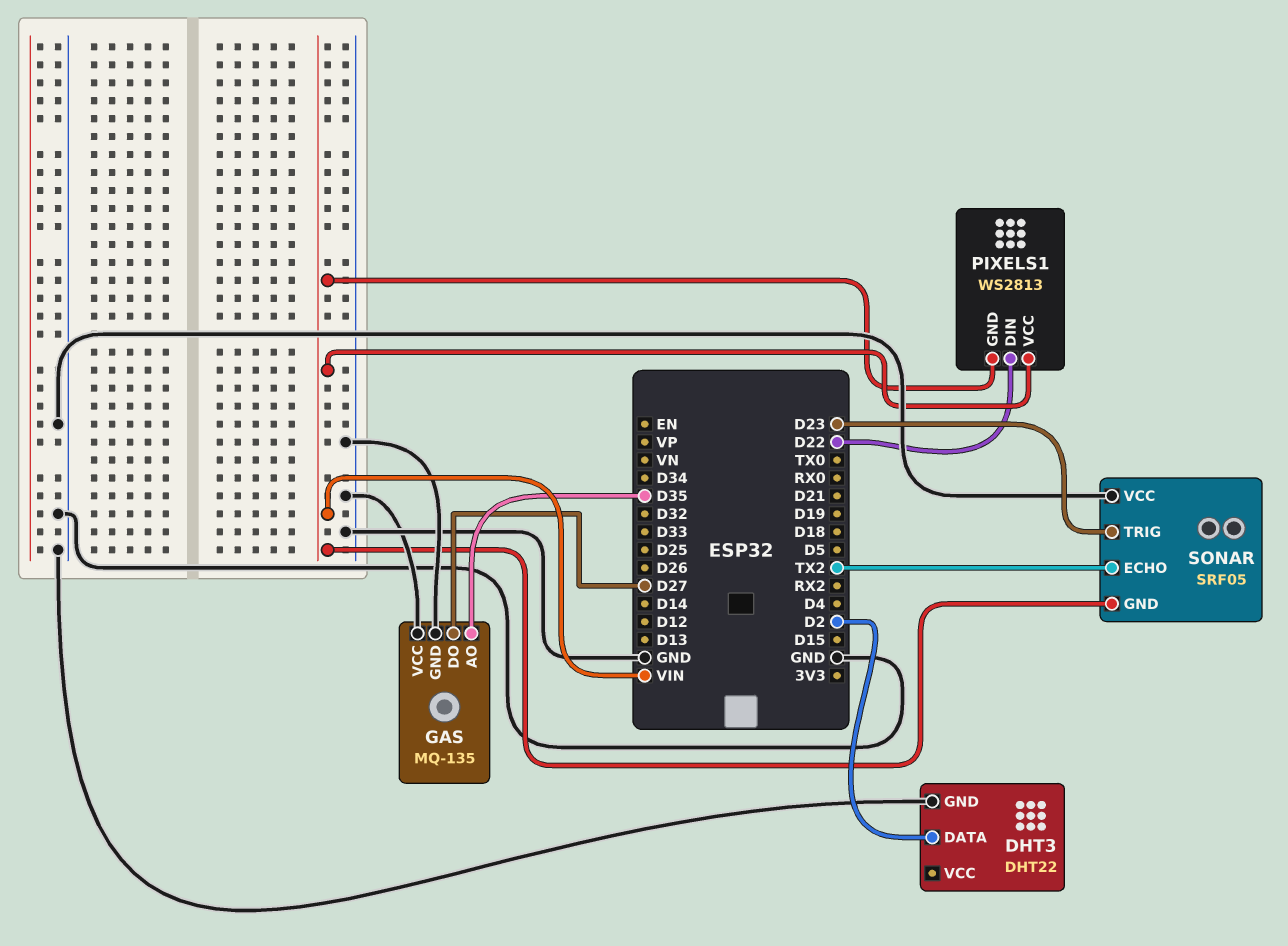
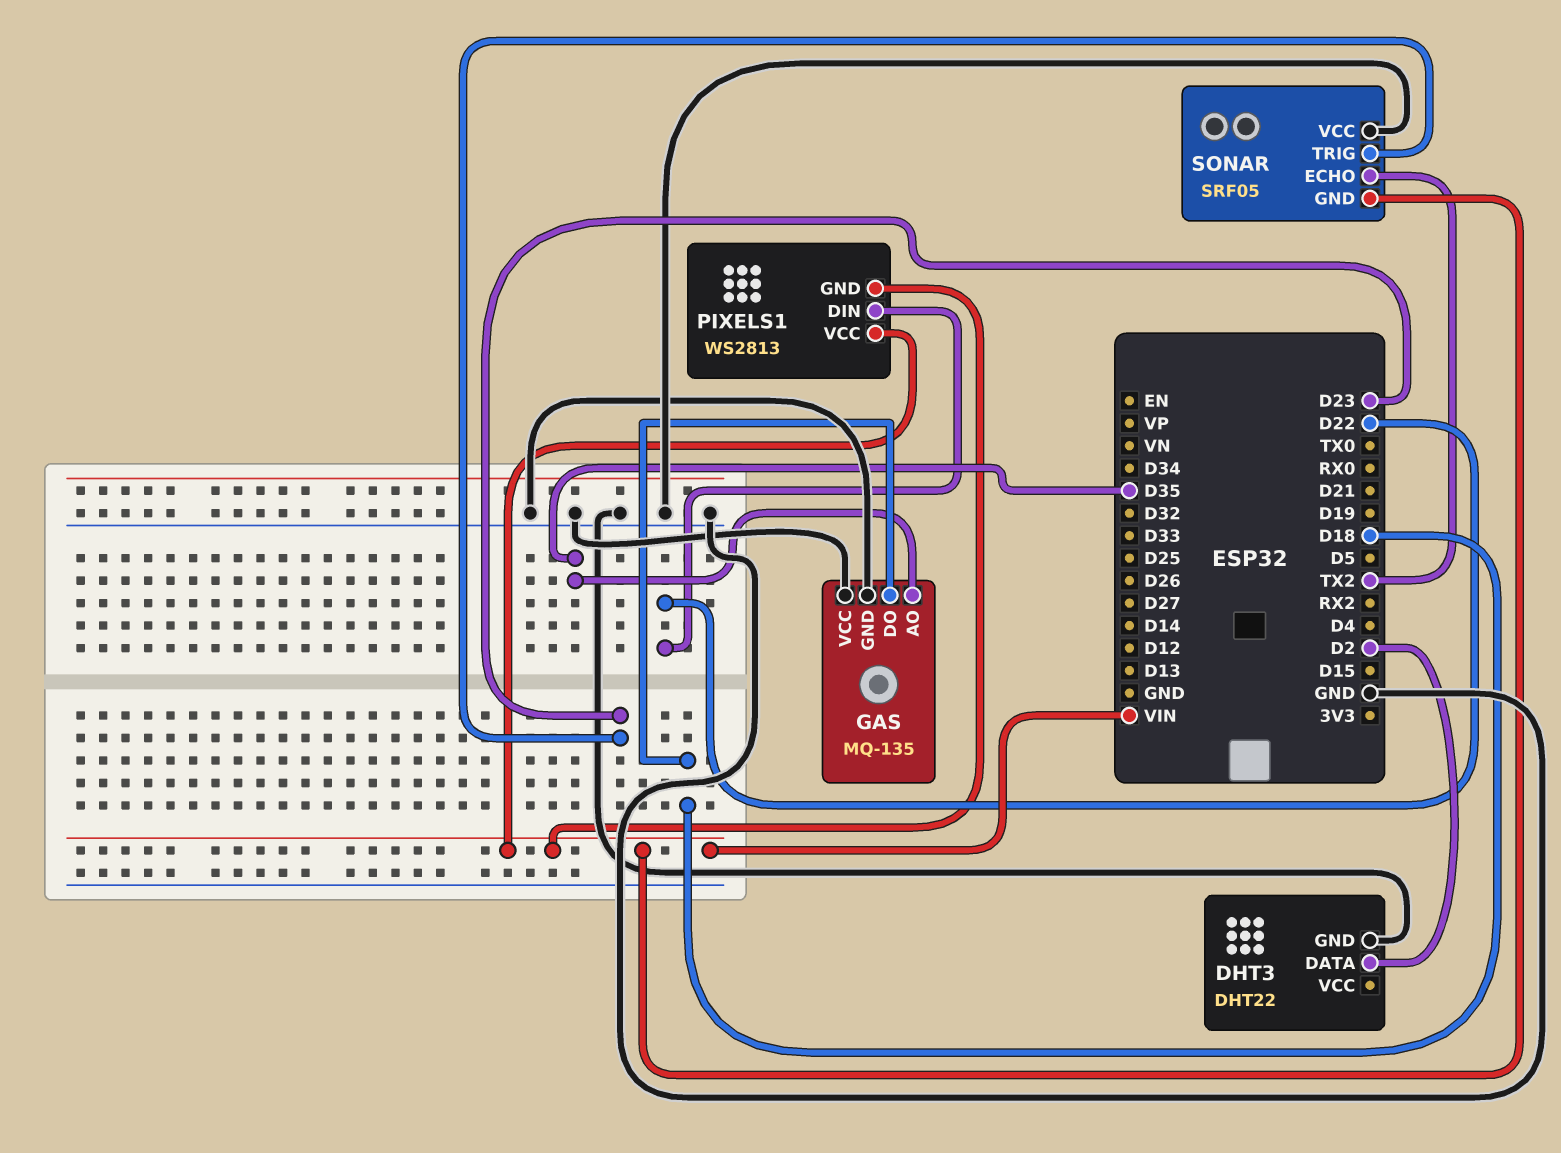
GAS pin DO: D27 -> D18

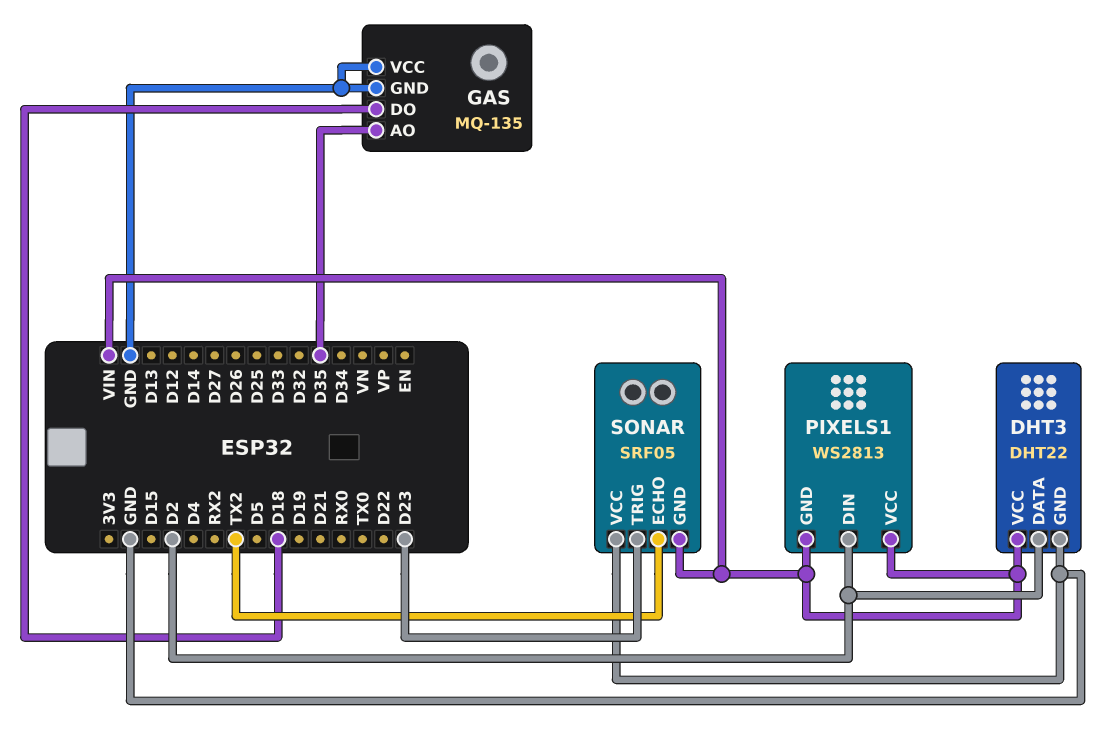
DHT3 pin VCC: none -> VIN
PIXELS1 pin DIN: D22 -> D2

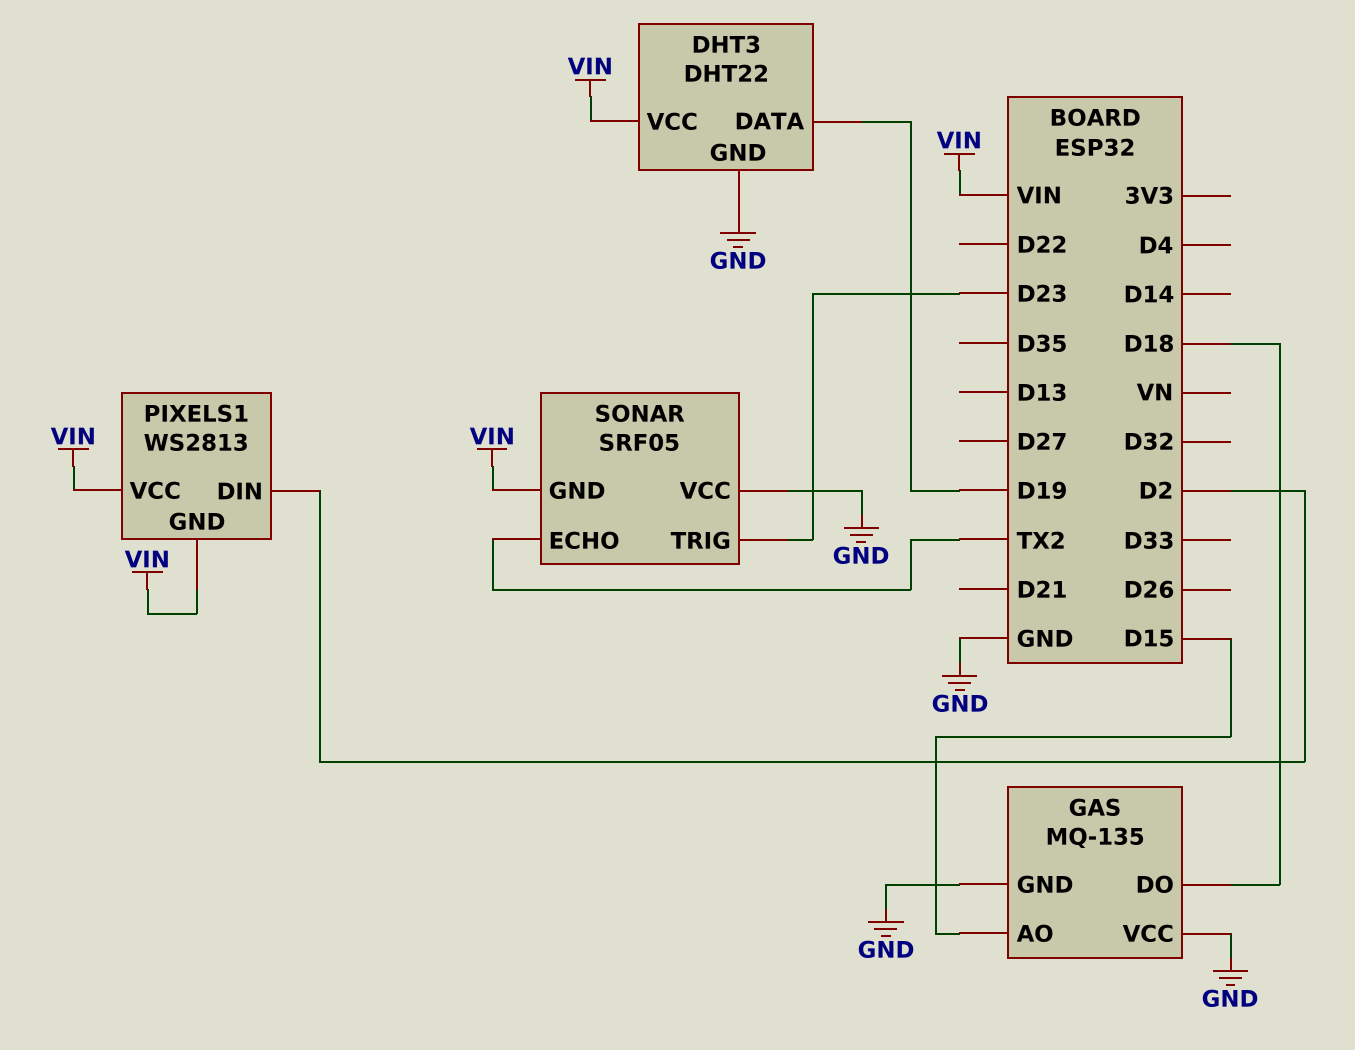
DHT3 pin DATA: D2 -> D19
GAS pin AO: D35 -> D15

